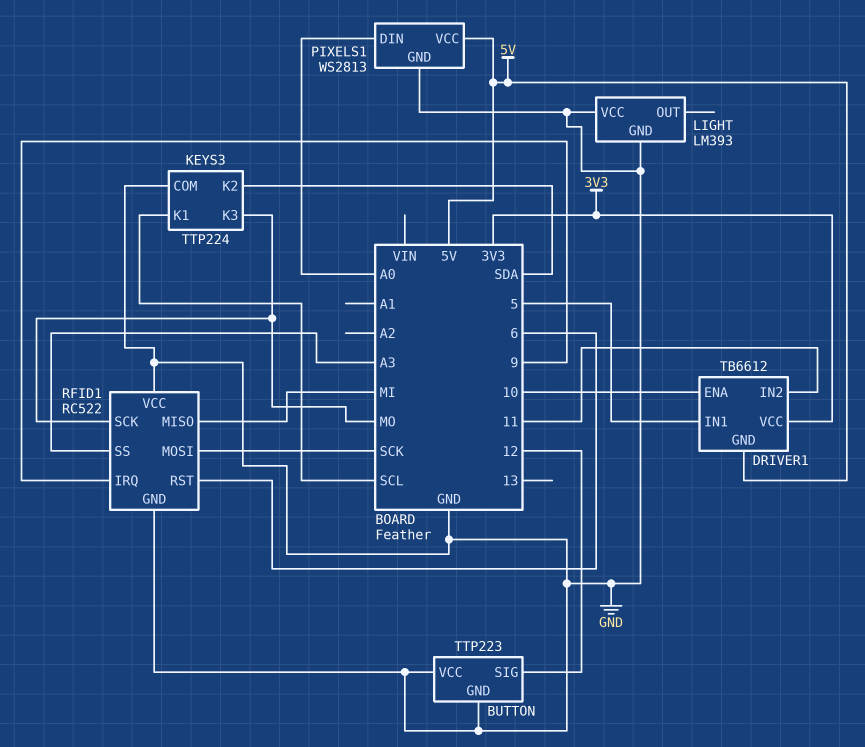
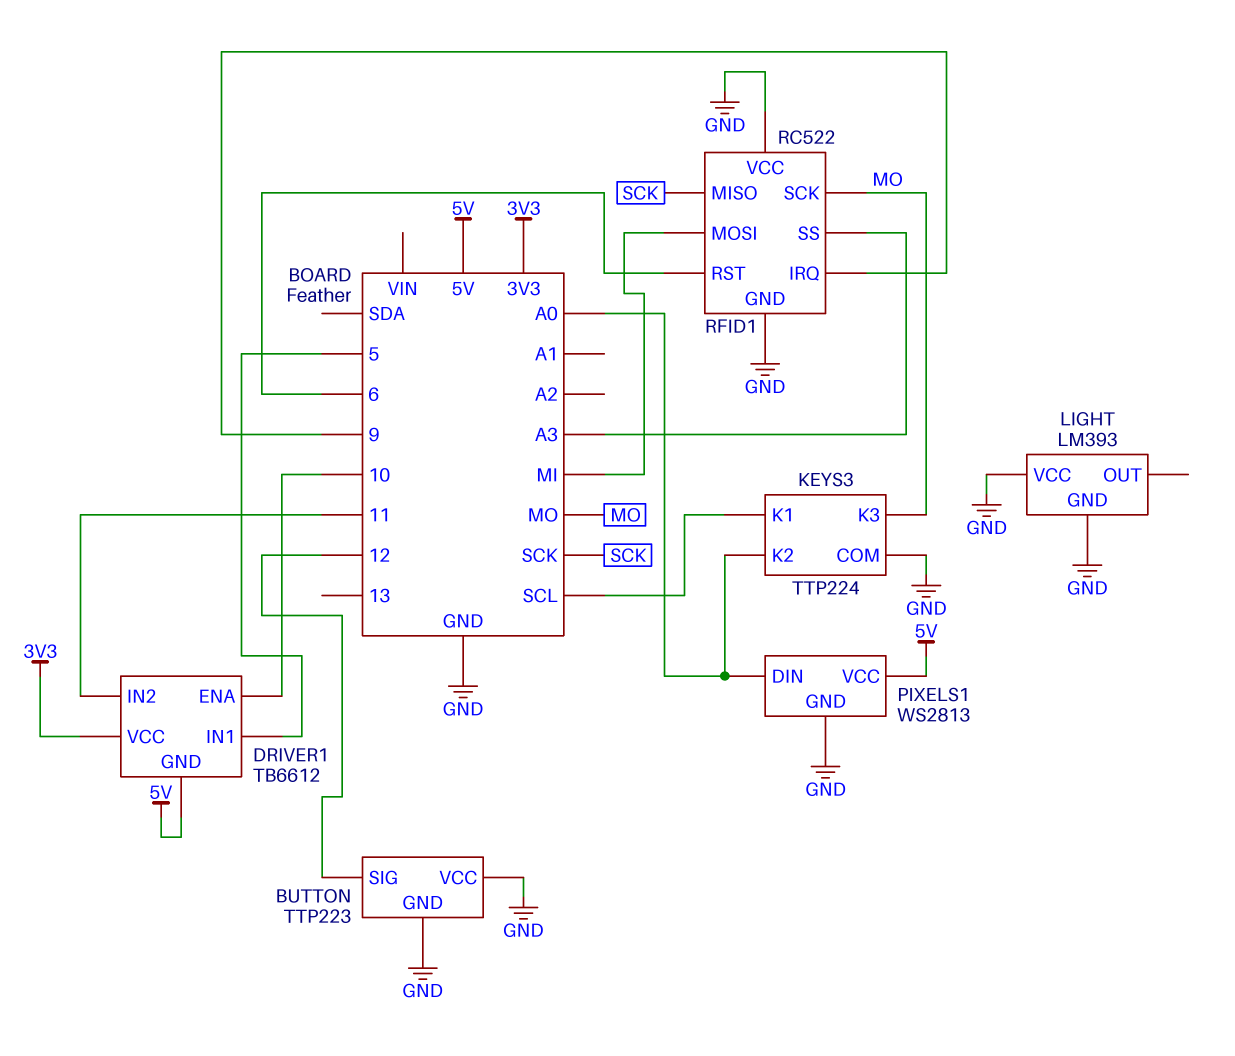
KEYS3 pin K2: SDA -> A0
RFID1 pin MISO: MI -> SCK
RFID1 pin MOSI: SCK -> MI

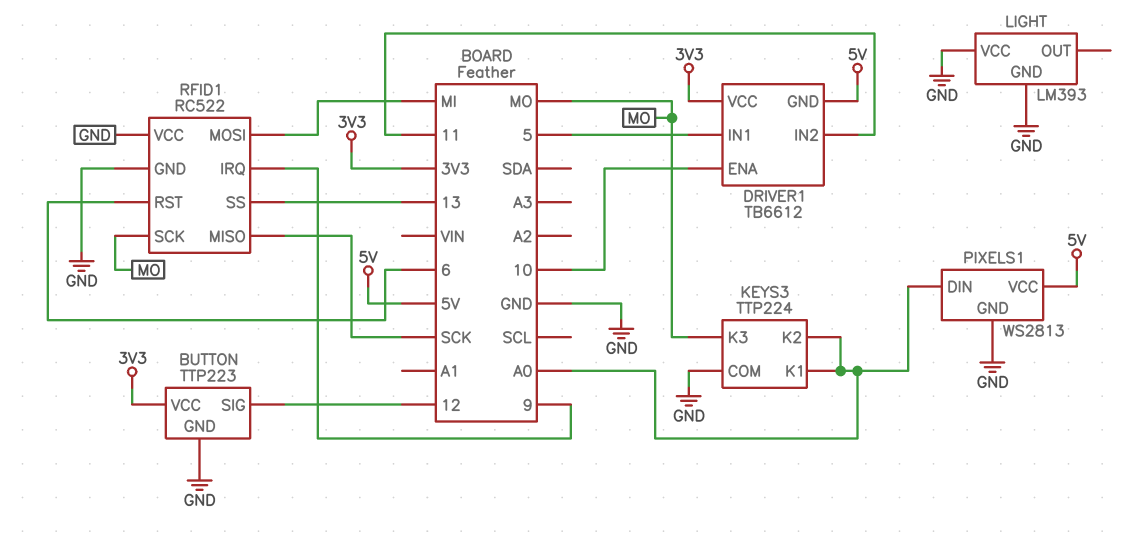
BUTTON pin VCC: GND -> 3V3
KEYS3 pin K1: SCL -> A0
RFID1 pin SS: A3 -> 13

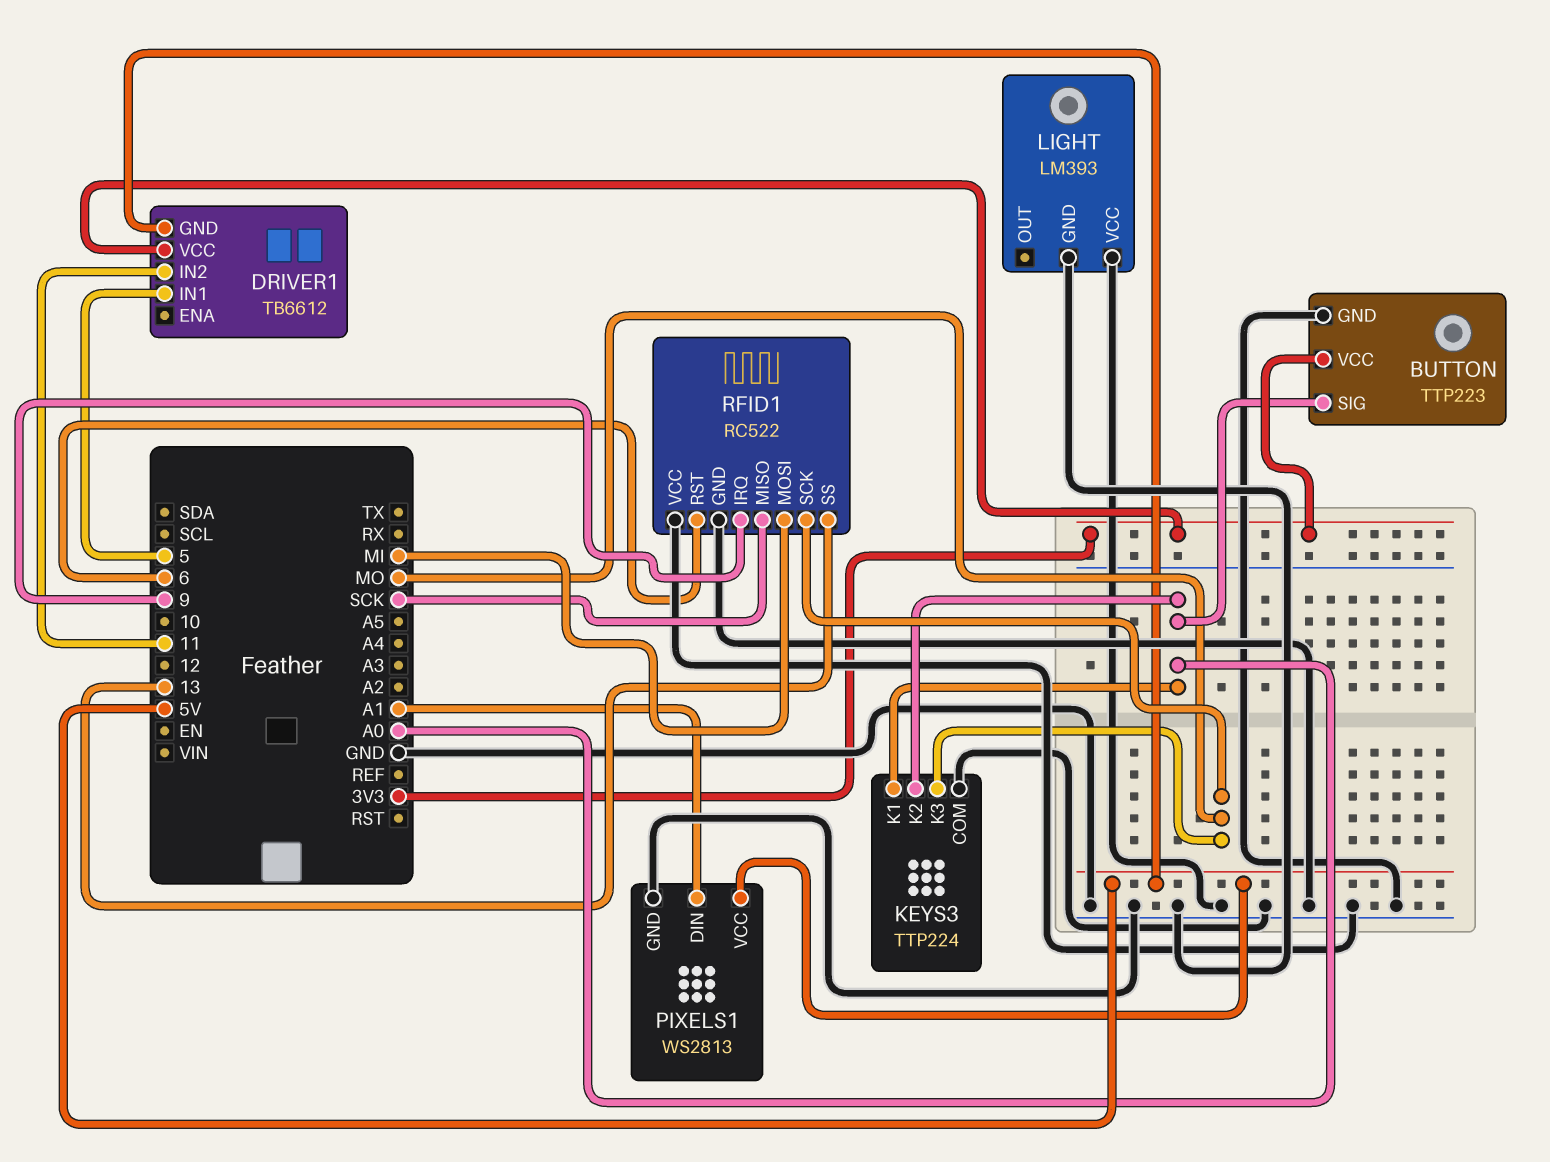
BUTTON pin SIG: 12 -> A0
DRIVER1 pin ENA: 10 -> none
PIXELS1 pin DIN: A0 -> A1

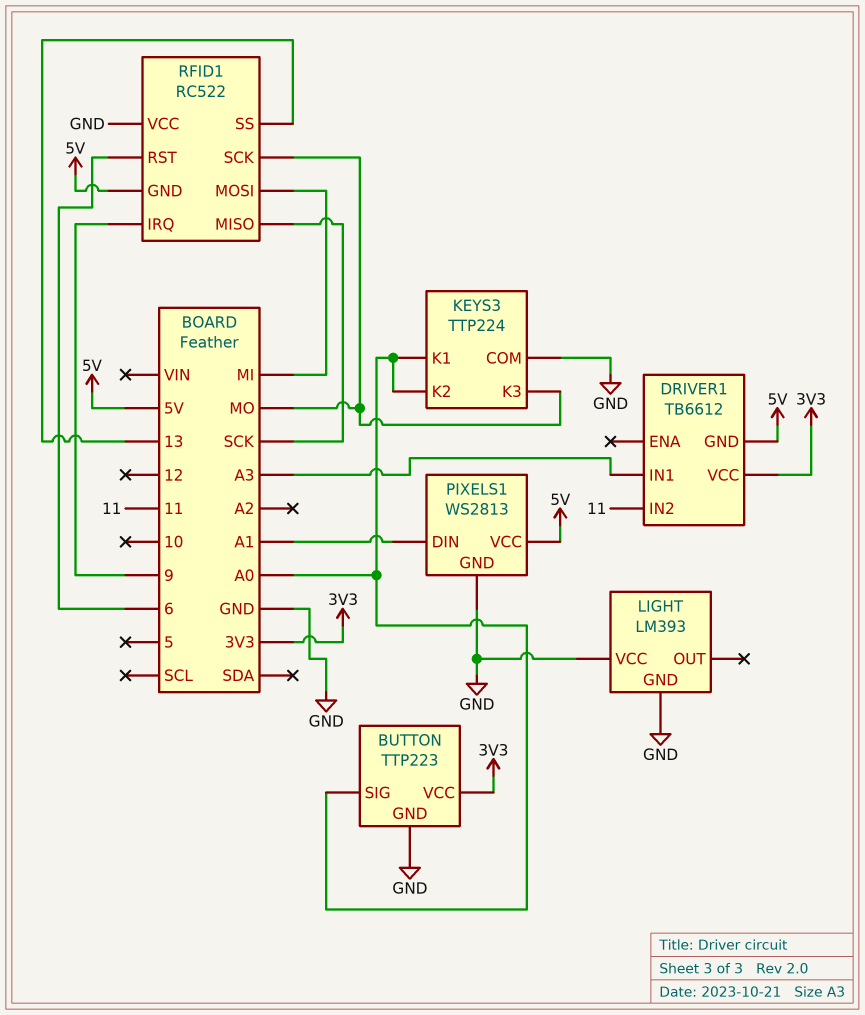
DRIVER1 pin IN1: 5 -> A3
RFID1 pin GND: GND -> 5V

